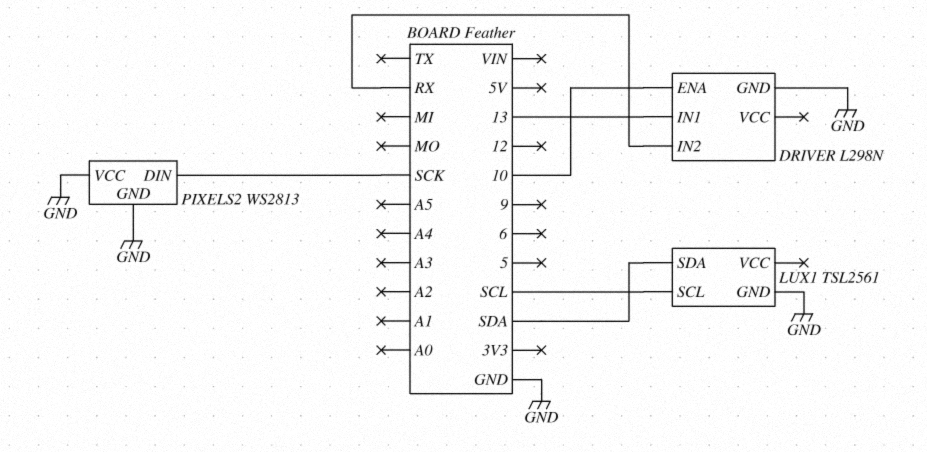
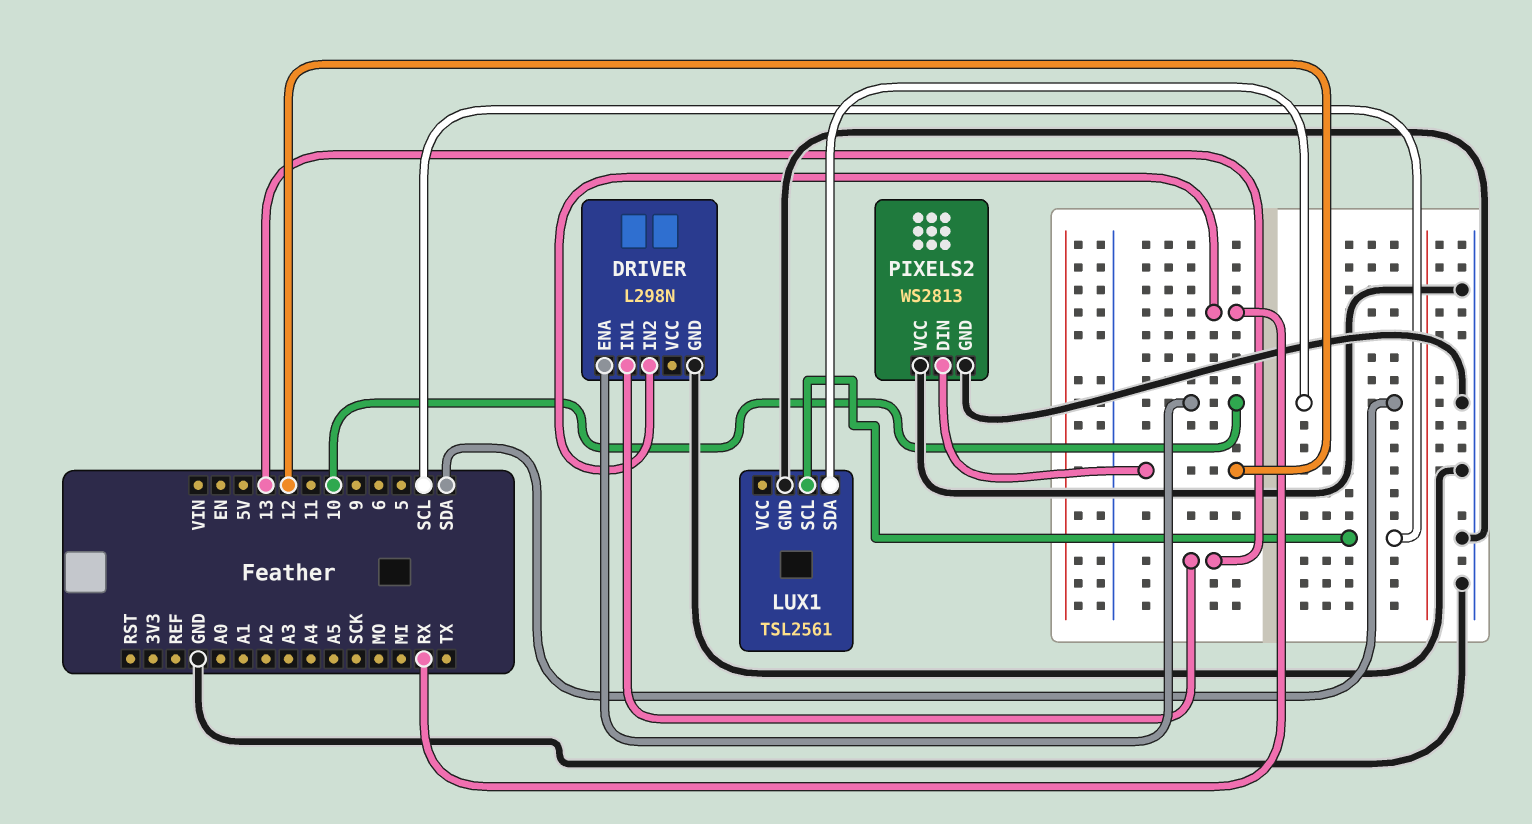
PIXELS2 pin DIN: SCK -> 12

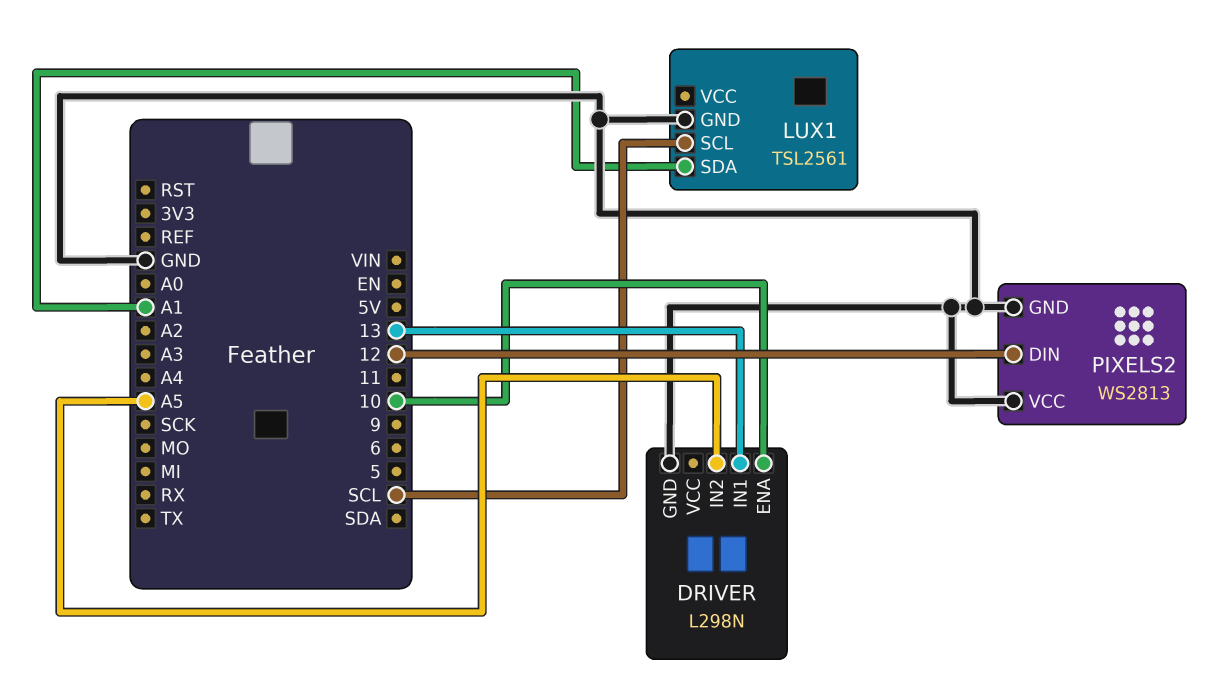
DRIVER pin IN2: RX -> A5
LUX1 pin SDA: SDA -> A1

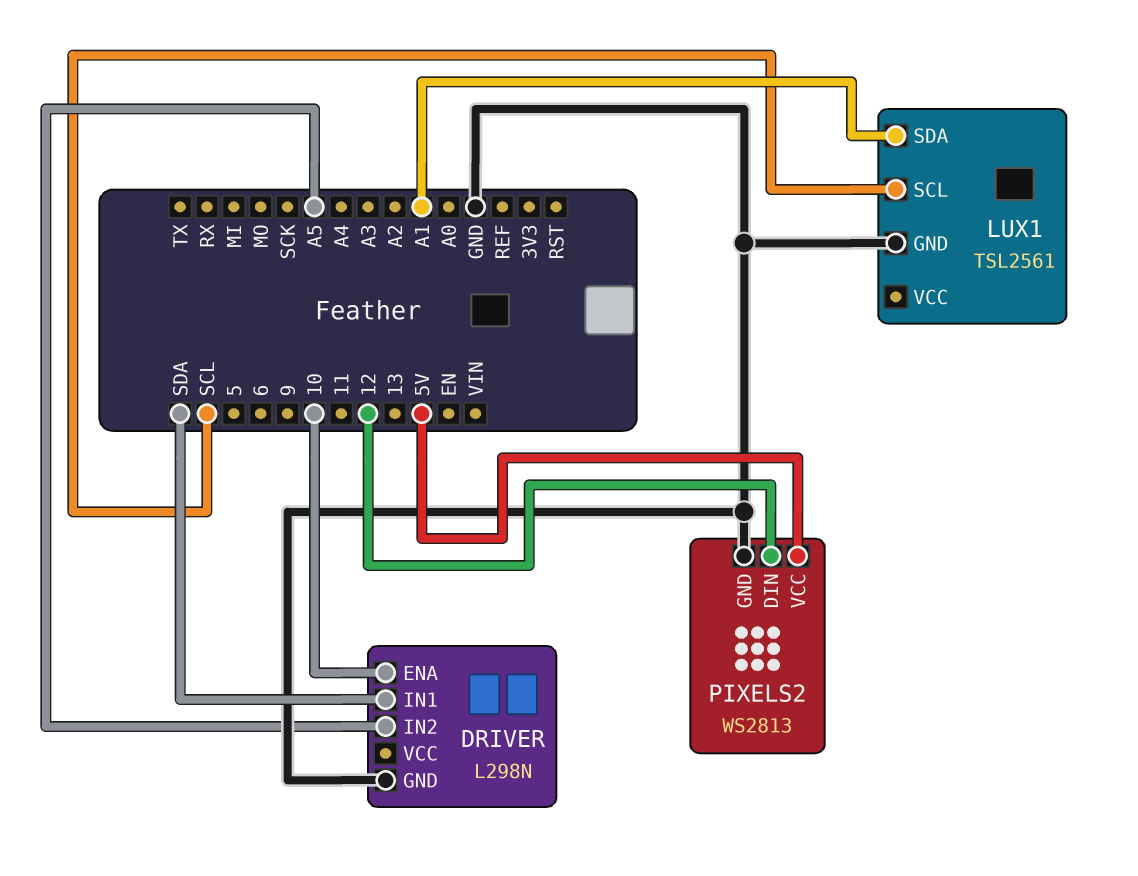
DRIVER pin IN1: 13 -> SDA
PIXELS2 pin VCC: GND -> 5V

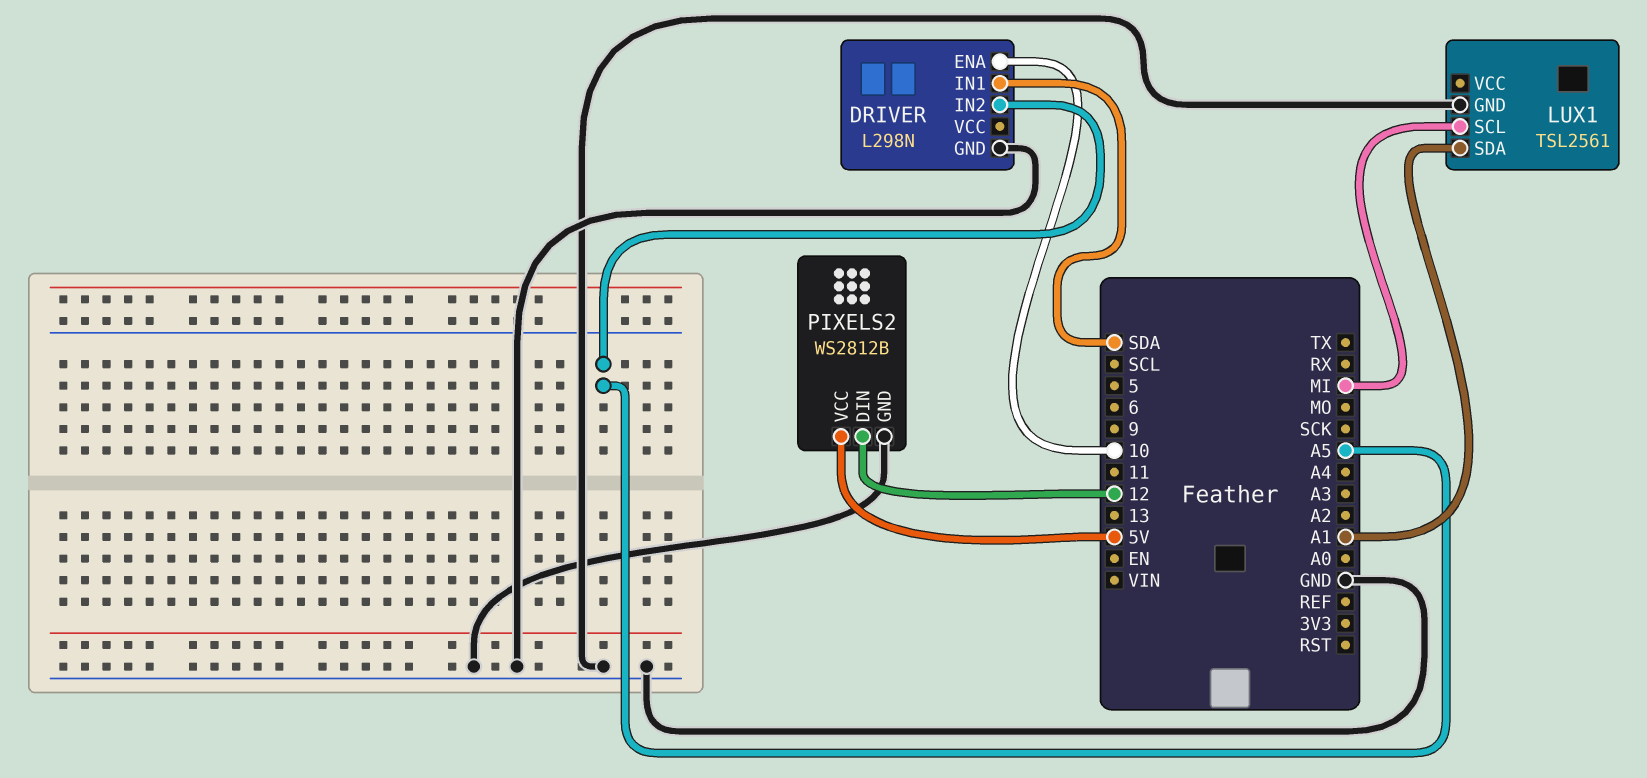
LUX1 pin SCL: SCL -> MI
PIXELS2: WS2813 -> WS2812B

